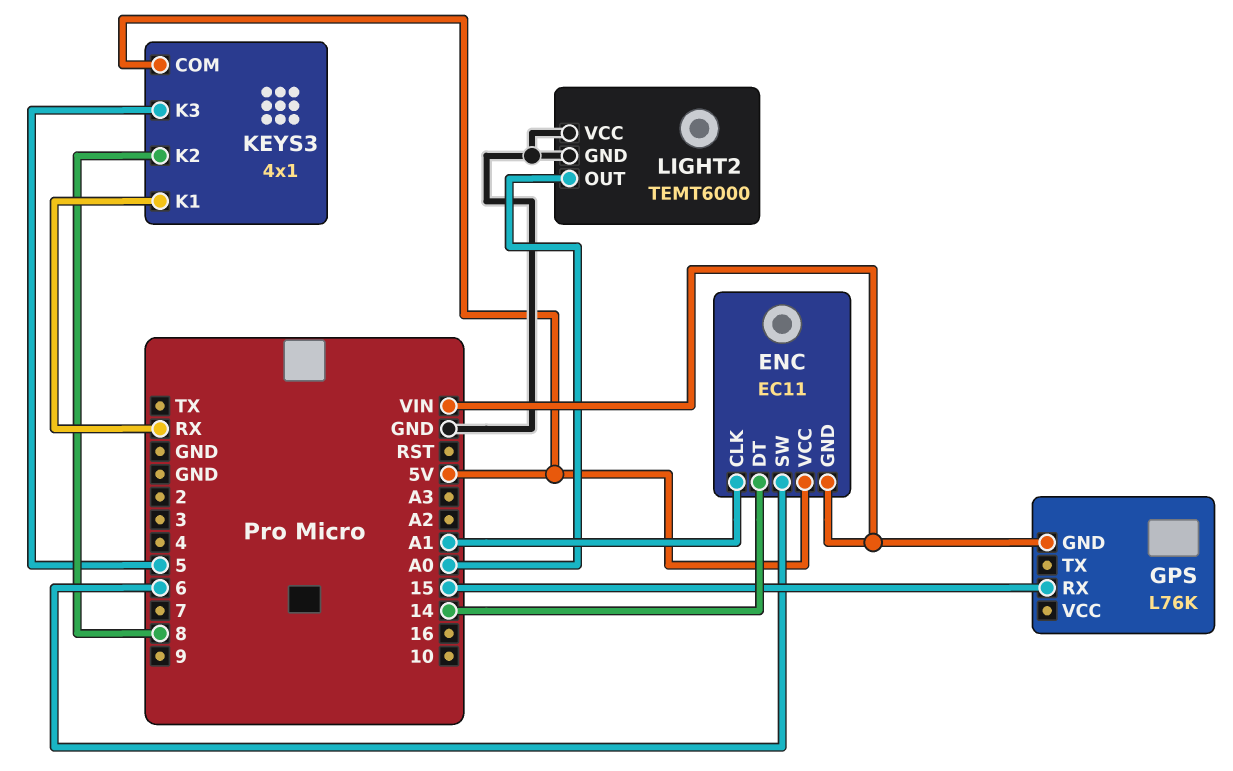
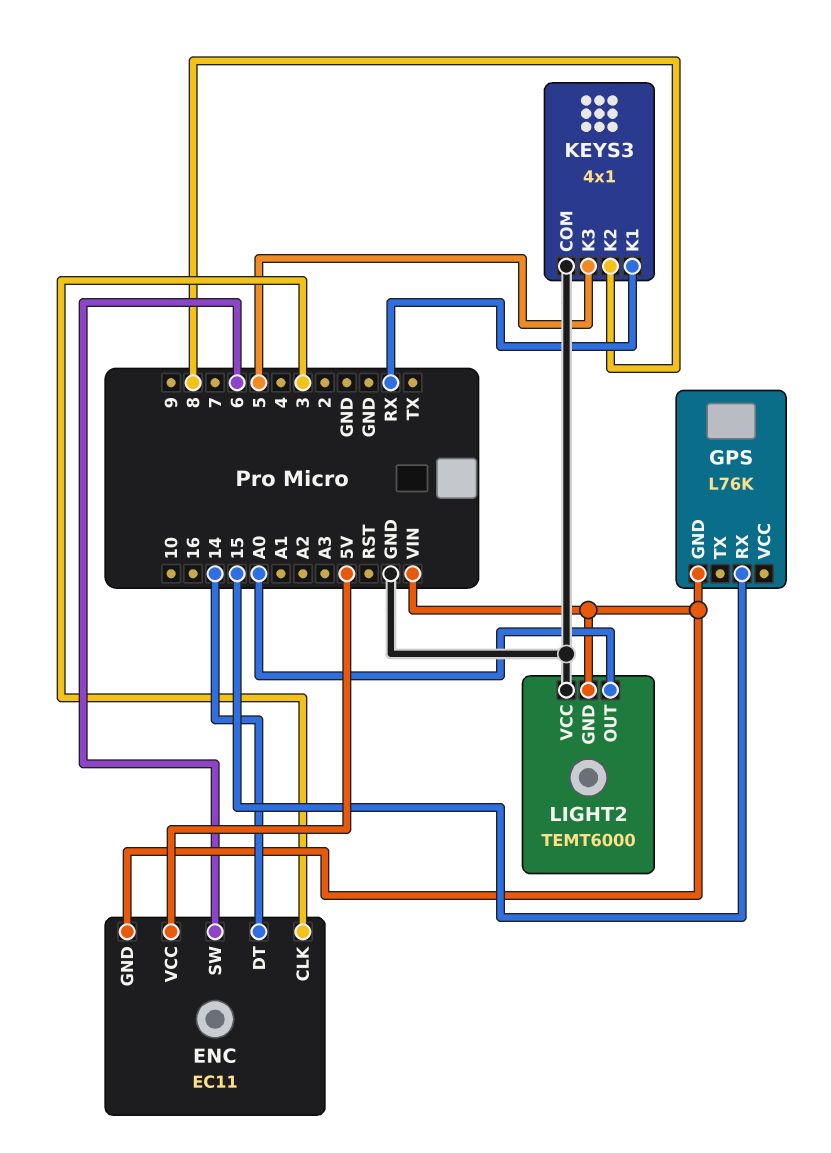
ENC pin CLK: A1 -> 3
KEYS3 pin COM: 5V -> GND
LIGHT2 pin GND: GND -> VIN

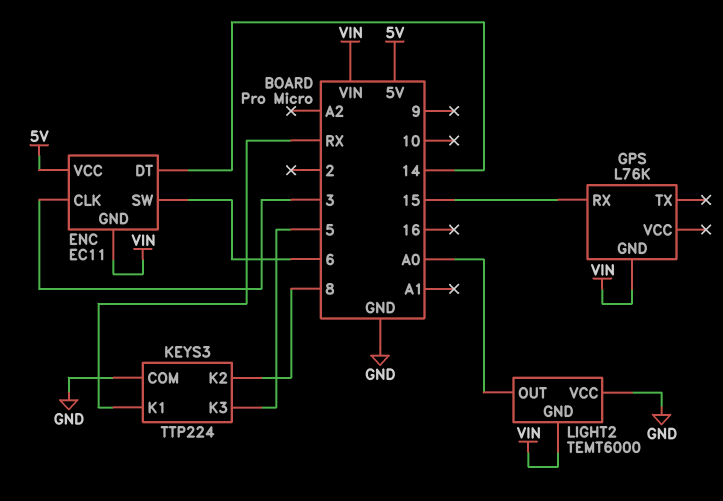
KEYS3: 4x1 -> TTP224

